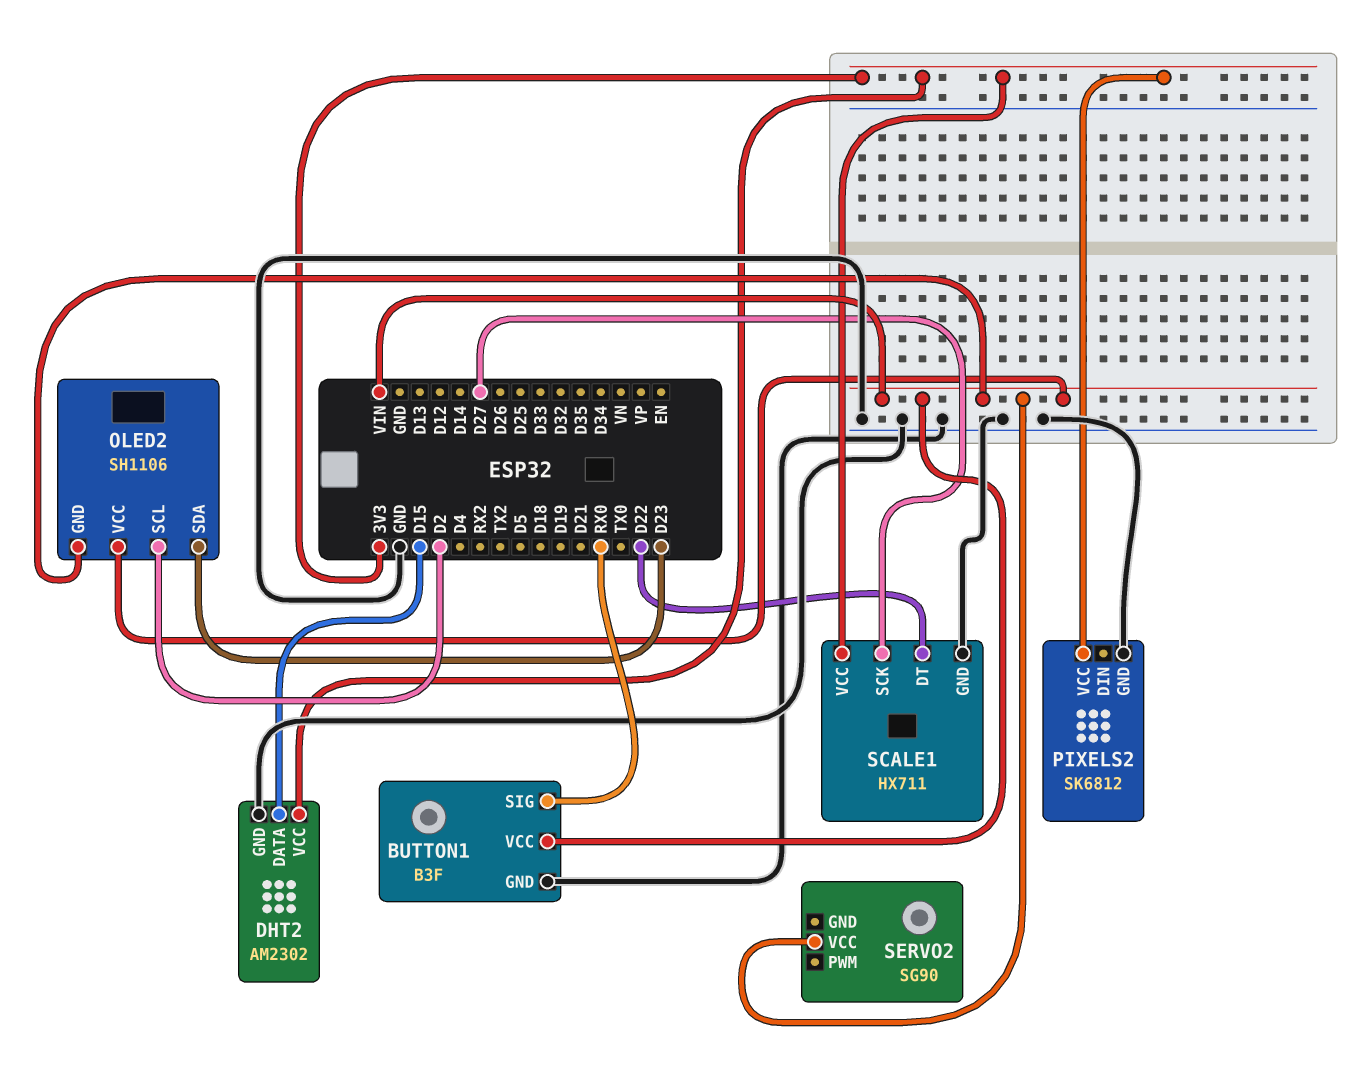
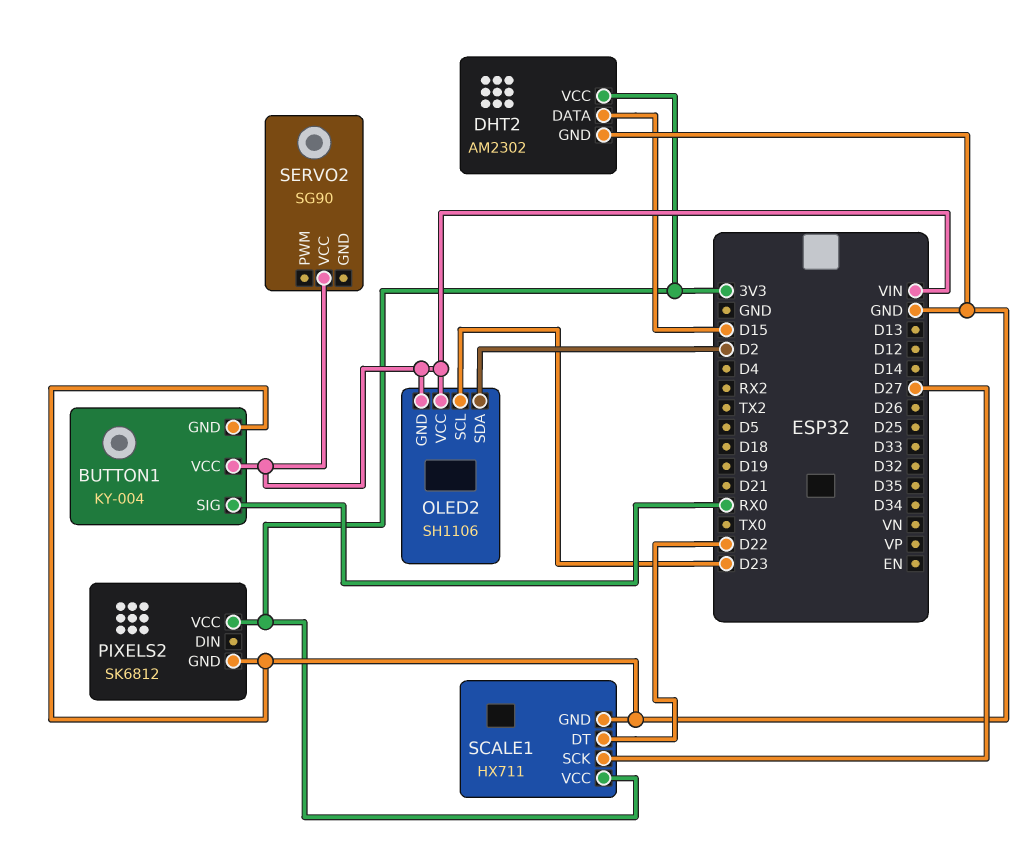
BUTTON1: B3F -> KY-004
OLED2 pin SCL: D2 -> D23
OLED2 pin SDA: D23 -> D2

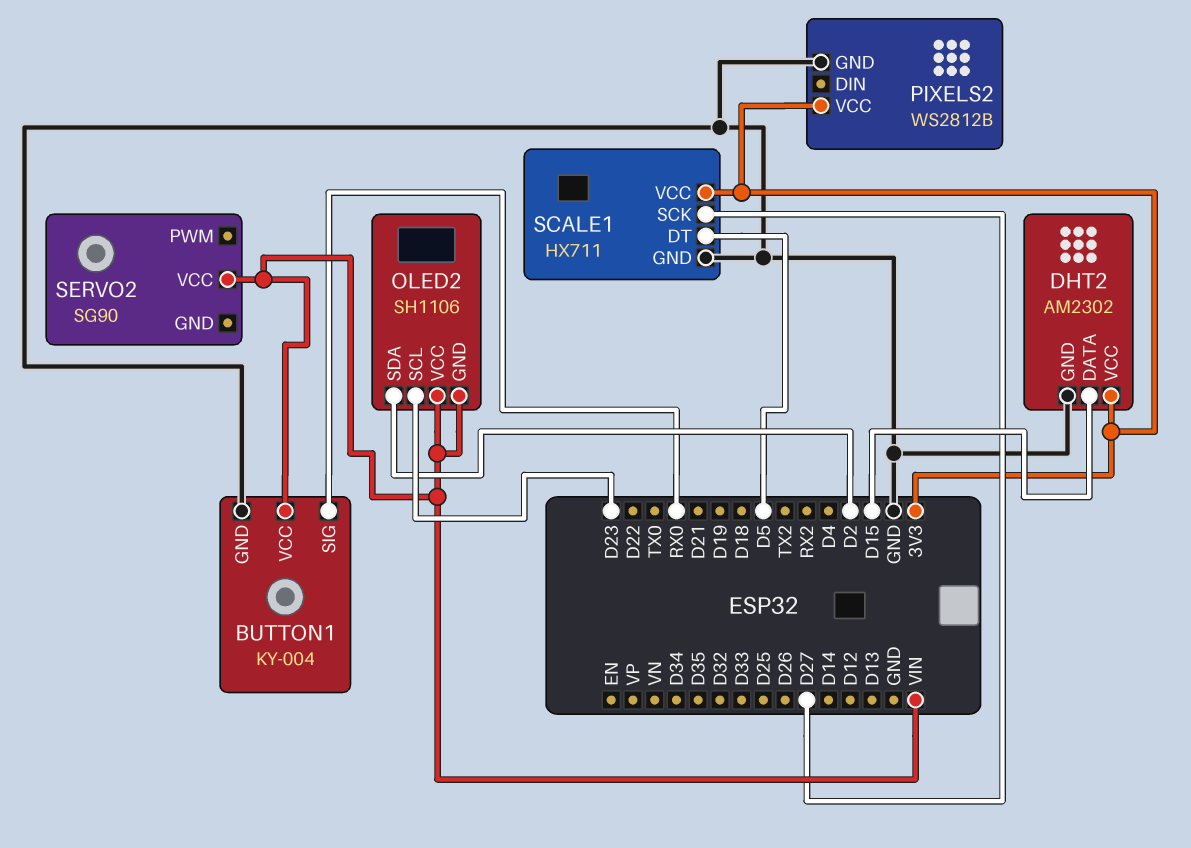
PIXELS2: SK6812 -> WS2812B
SCALE1 pin DT: D22 -> D5

